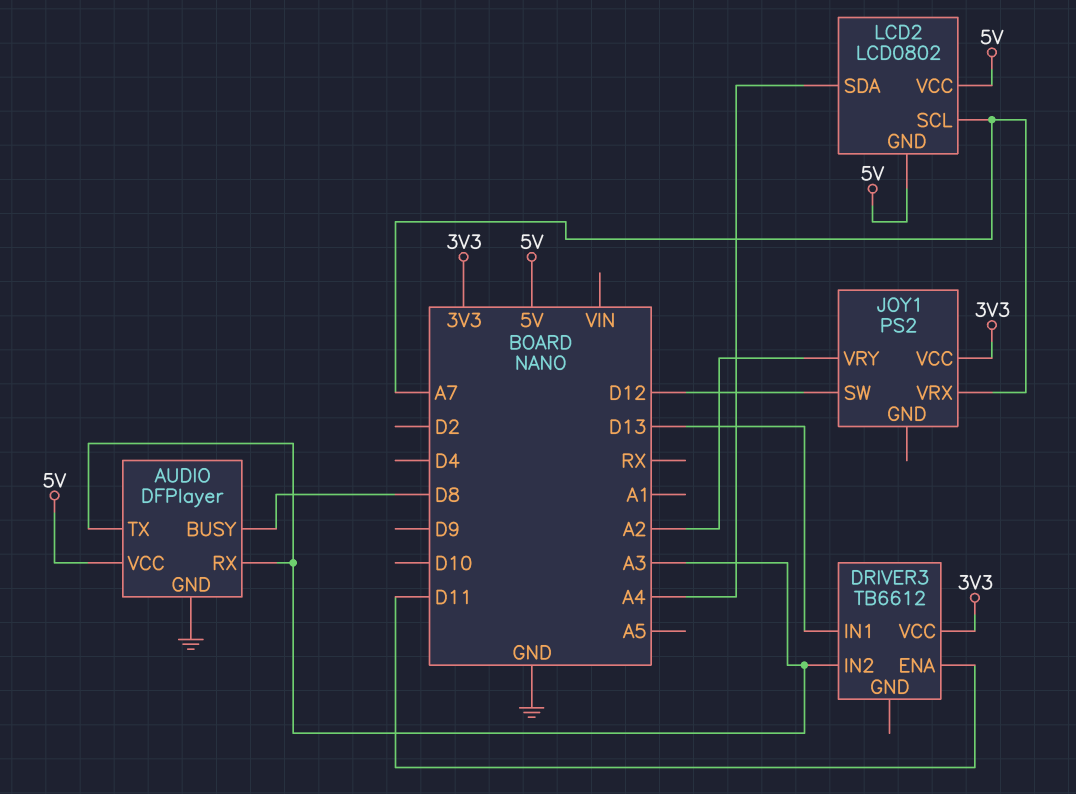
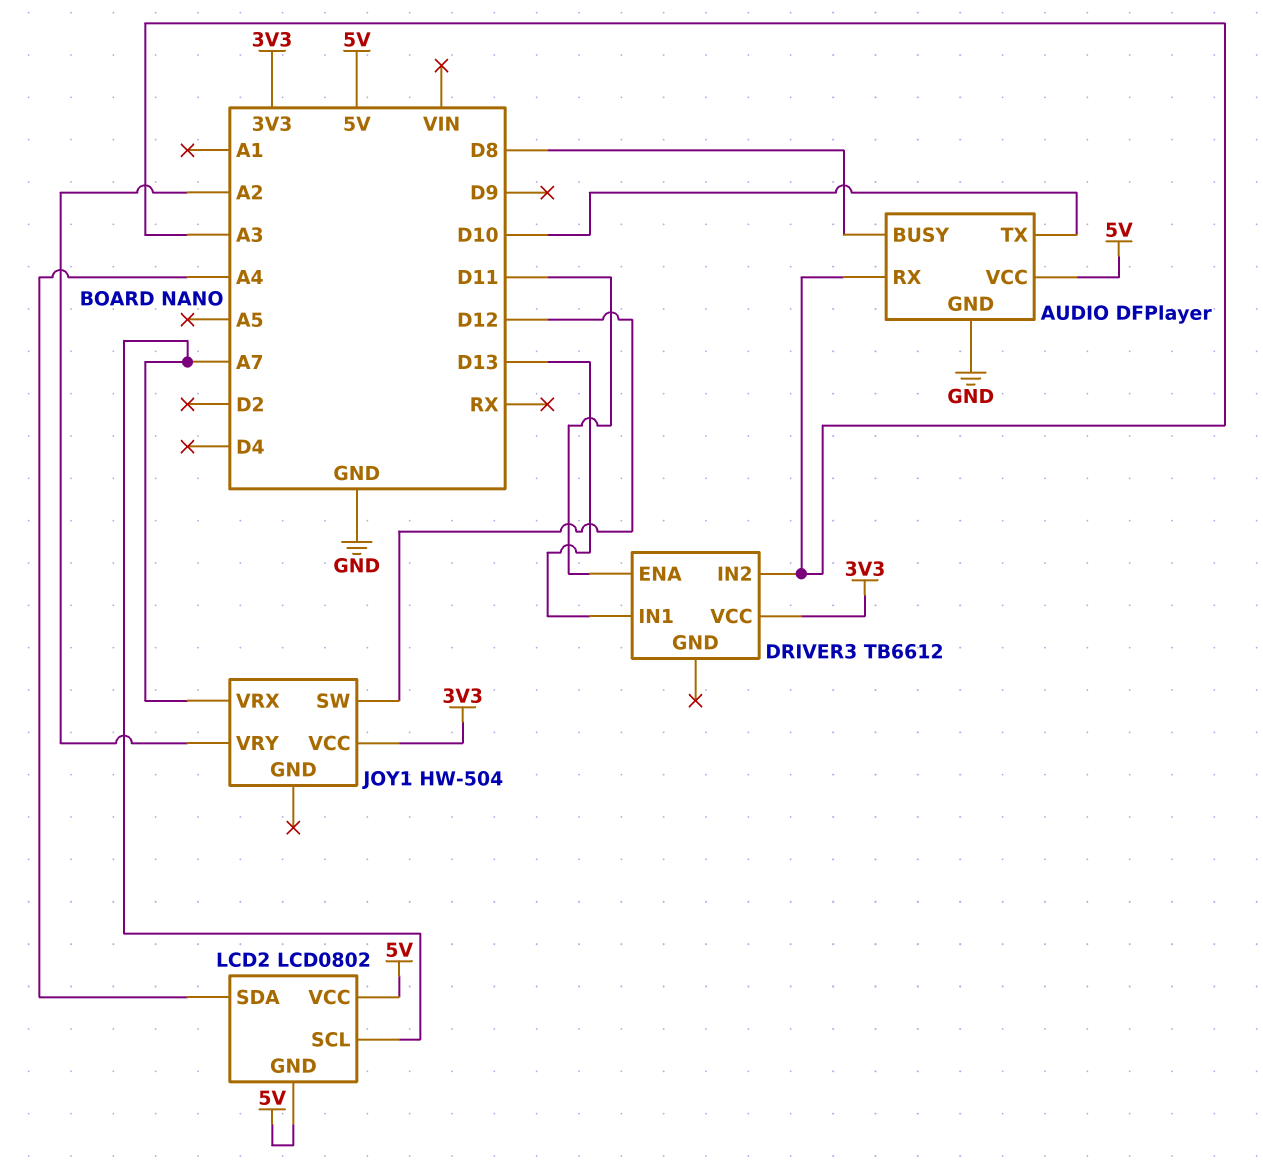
AUDIO pin TX: A3 -> D10
JOY1: PS2 -> HW-504

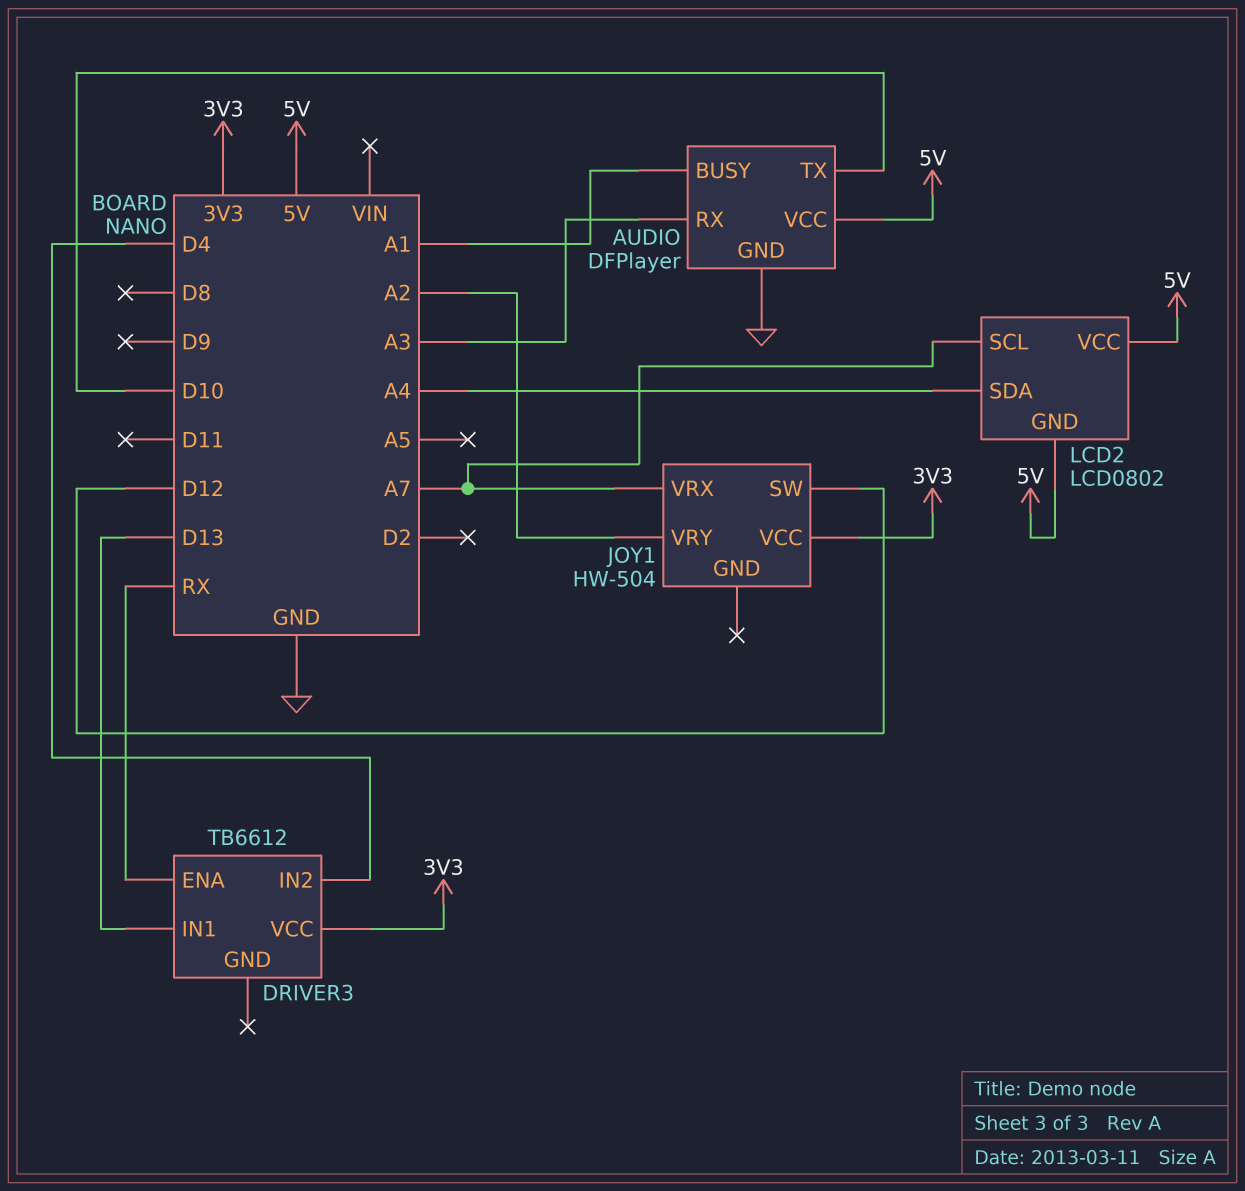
AUDIO pin BUSY: D8 -> A1
DRIVER3 pin ENA: D11 -> RX
DRIVER3 pin IN2: A3 -> D4

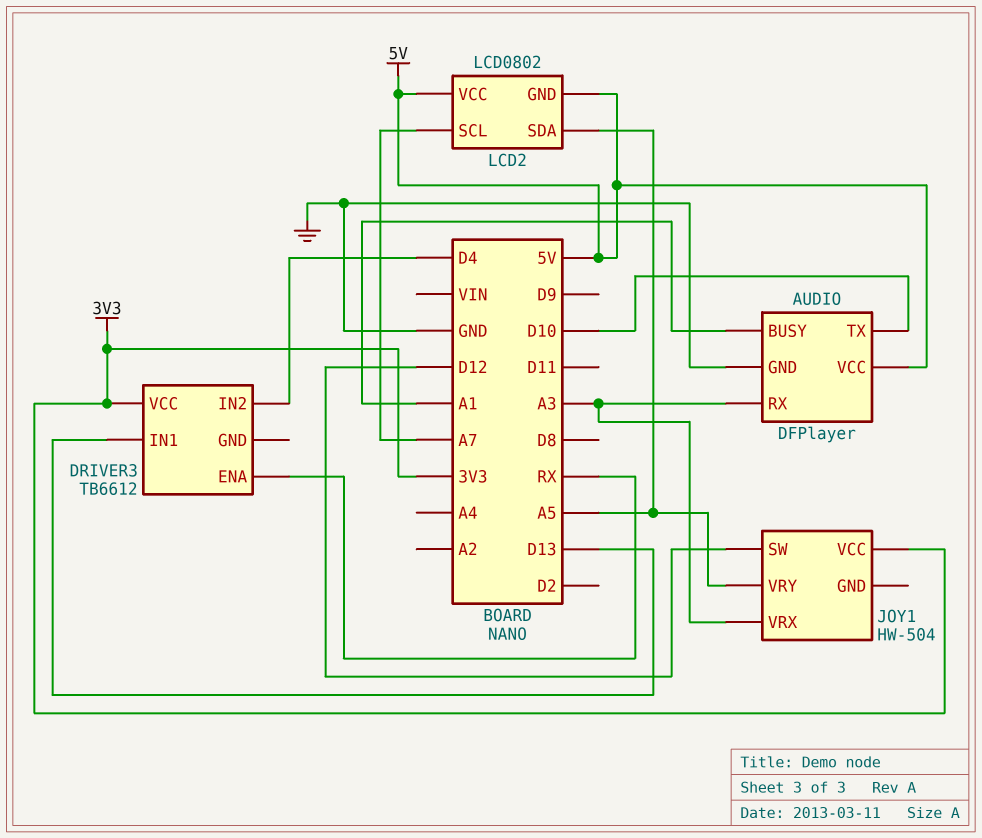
JOY1 pin VRX: A7 -> A3
JOY1 pin VRY: A2 -> A5
LCD2 pin SDA: A4 -> A5

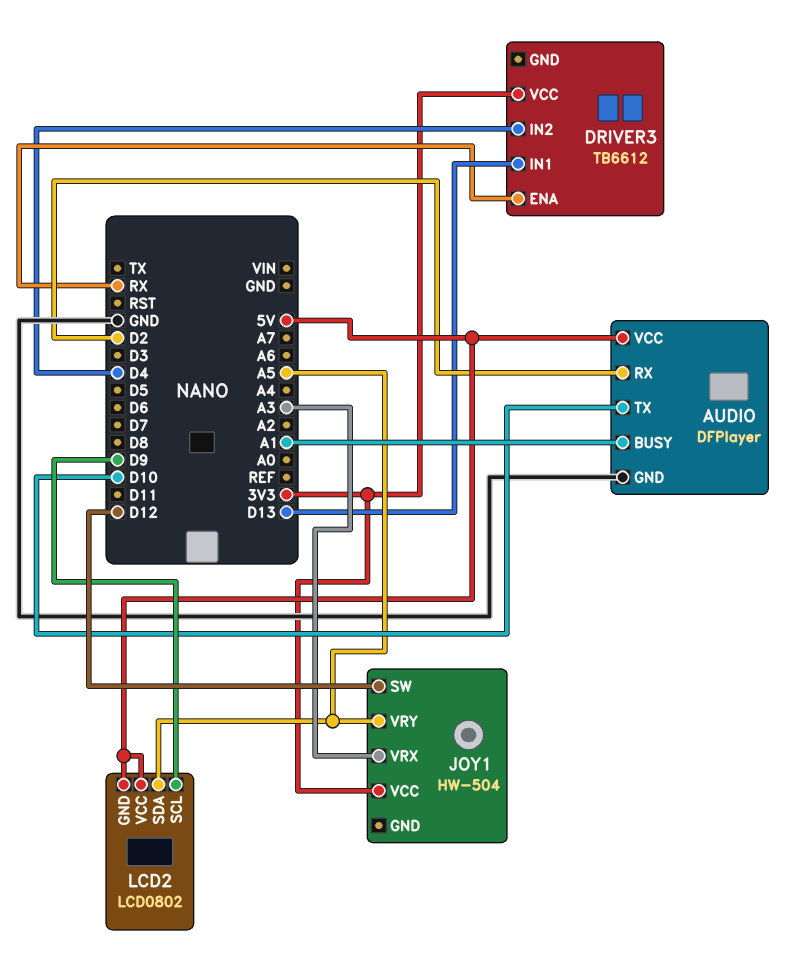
AUDIO pin RX: A3 -> D2
LCD2 pin SCL: A7 -> D9

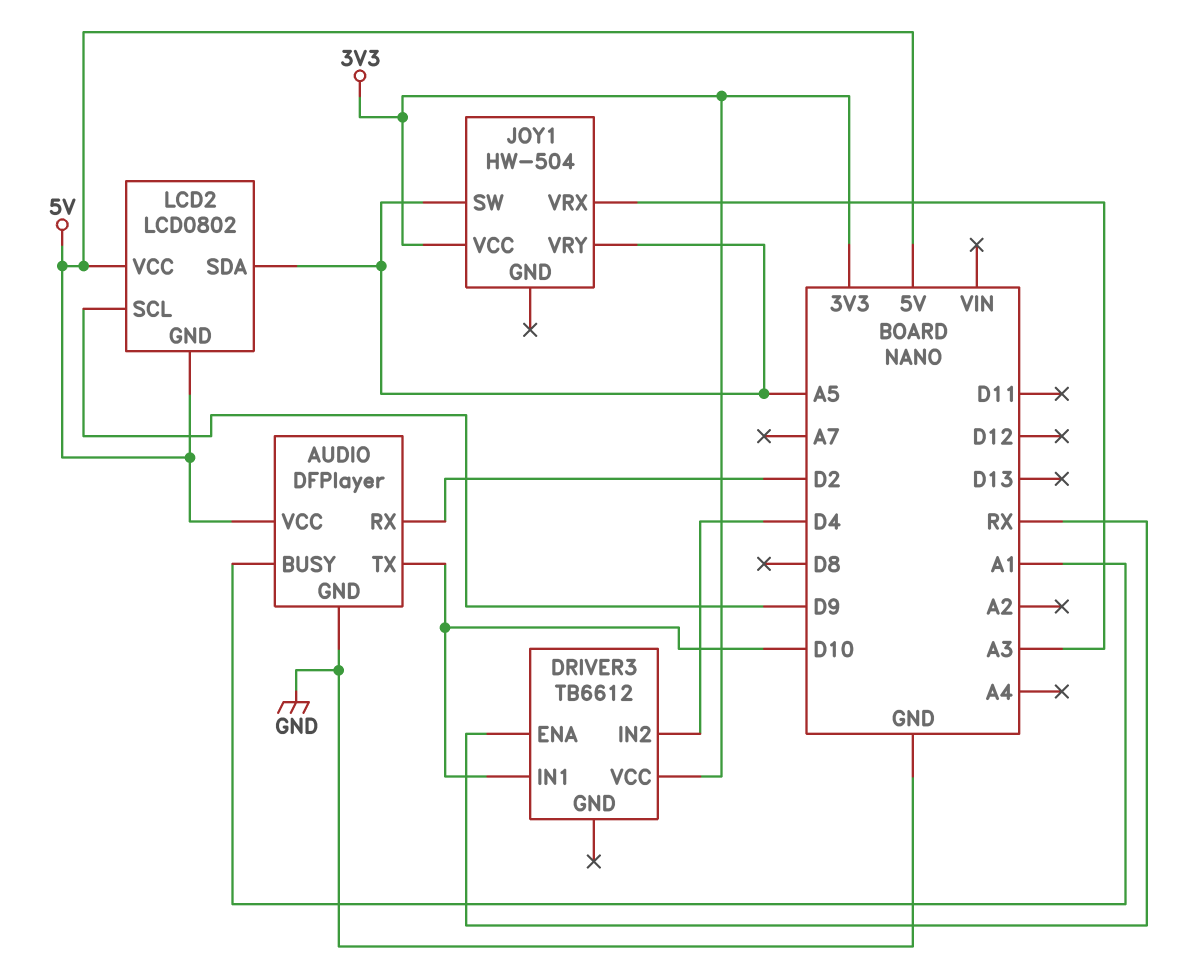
DRIVER3 pin IN1: D13 -> D10
JOY1 pin SW: D12 -> A5

